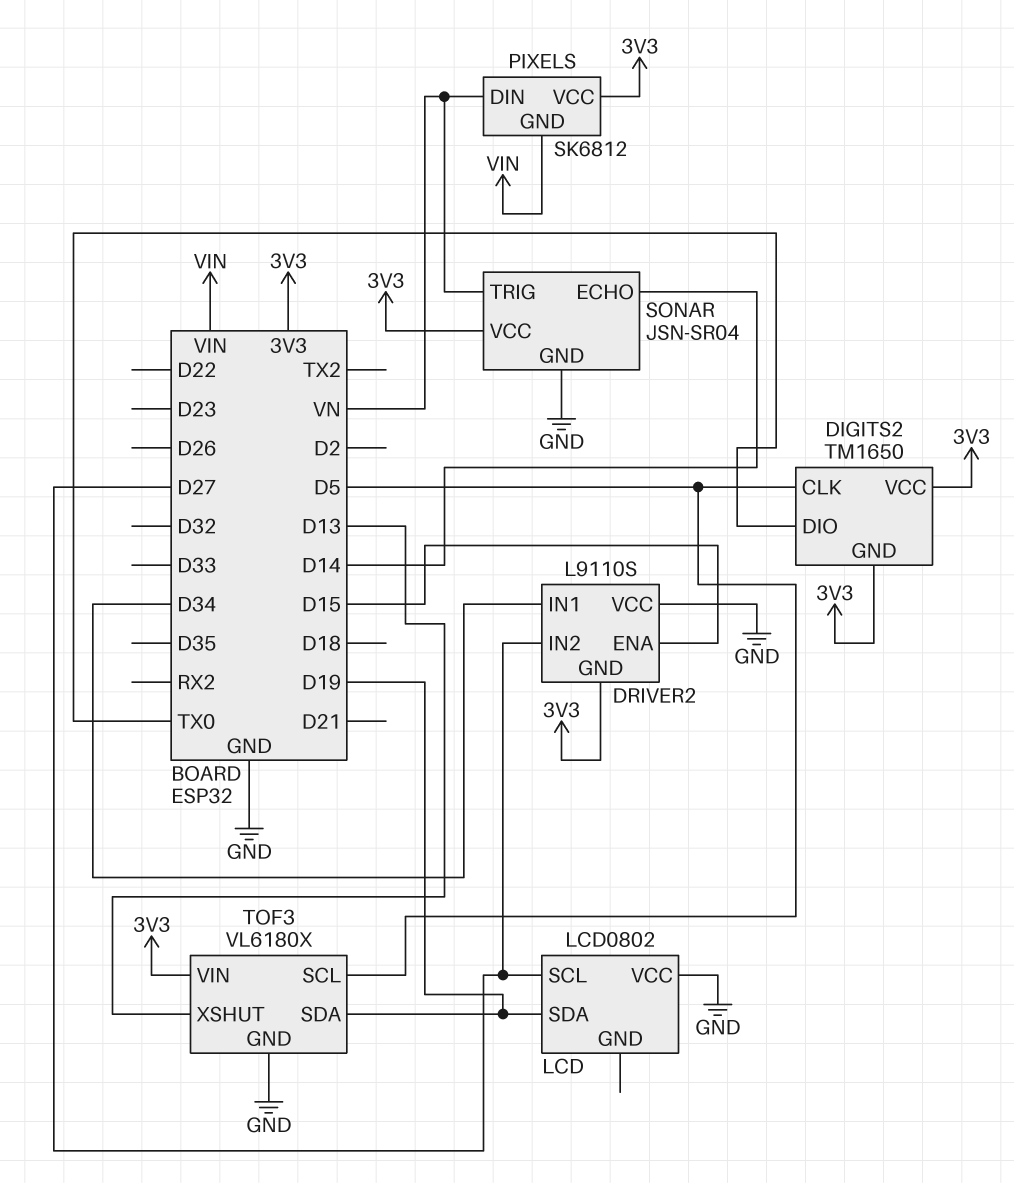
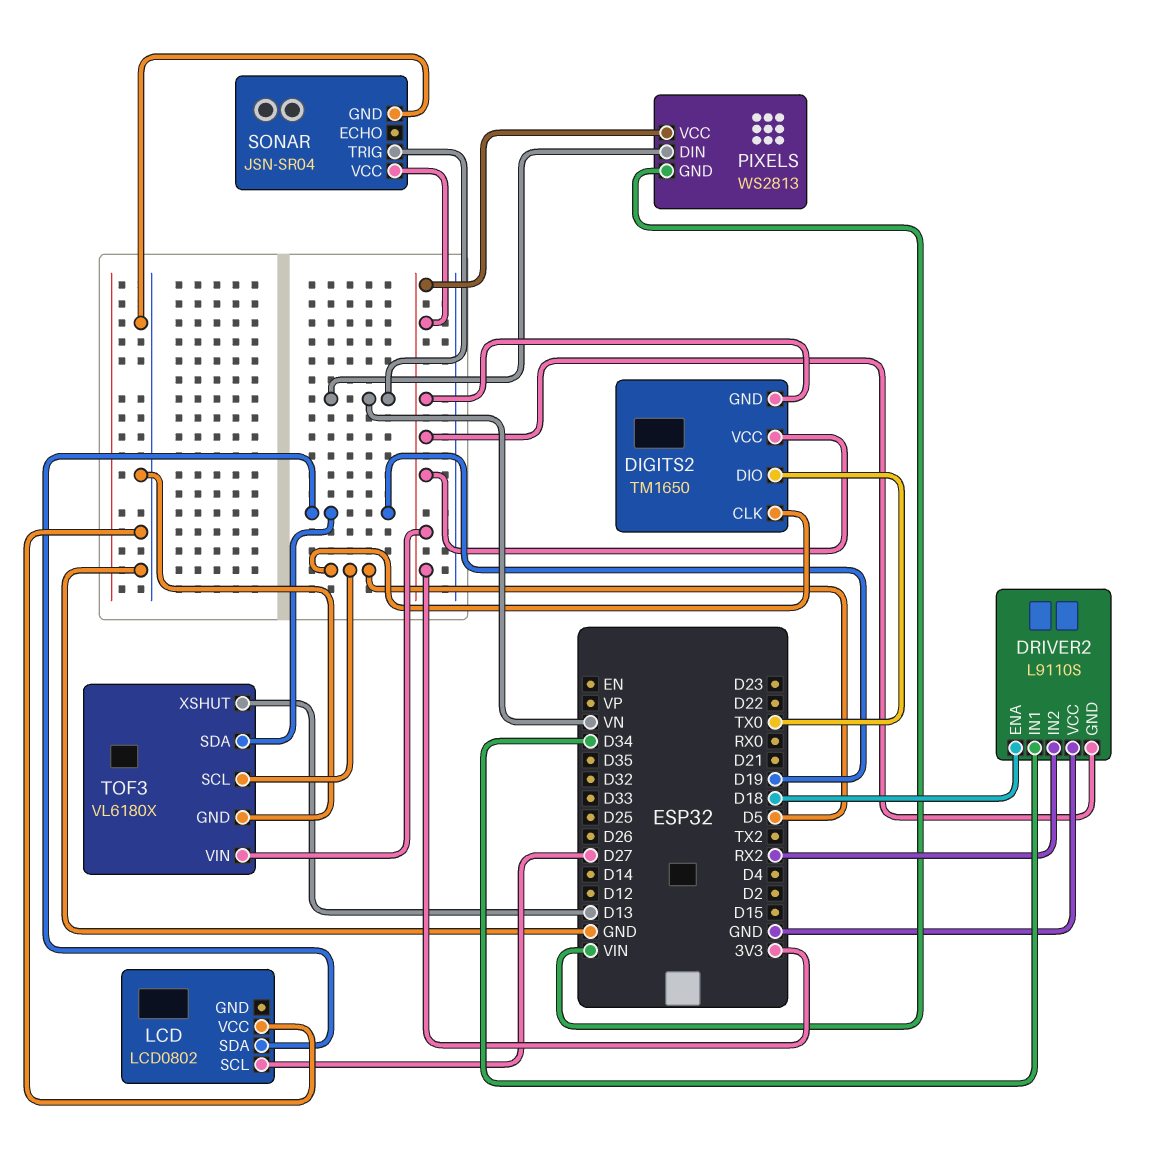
DRIVER2 pin ENA: D15 -> D18
DRIVER2 pin IN2: D27 -> RX2
PIXELS: SK6812 -> WS2813
SONAR pin ECHO: D14 -> none

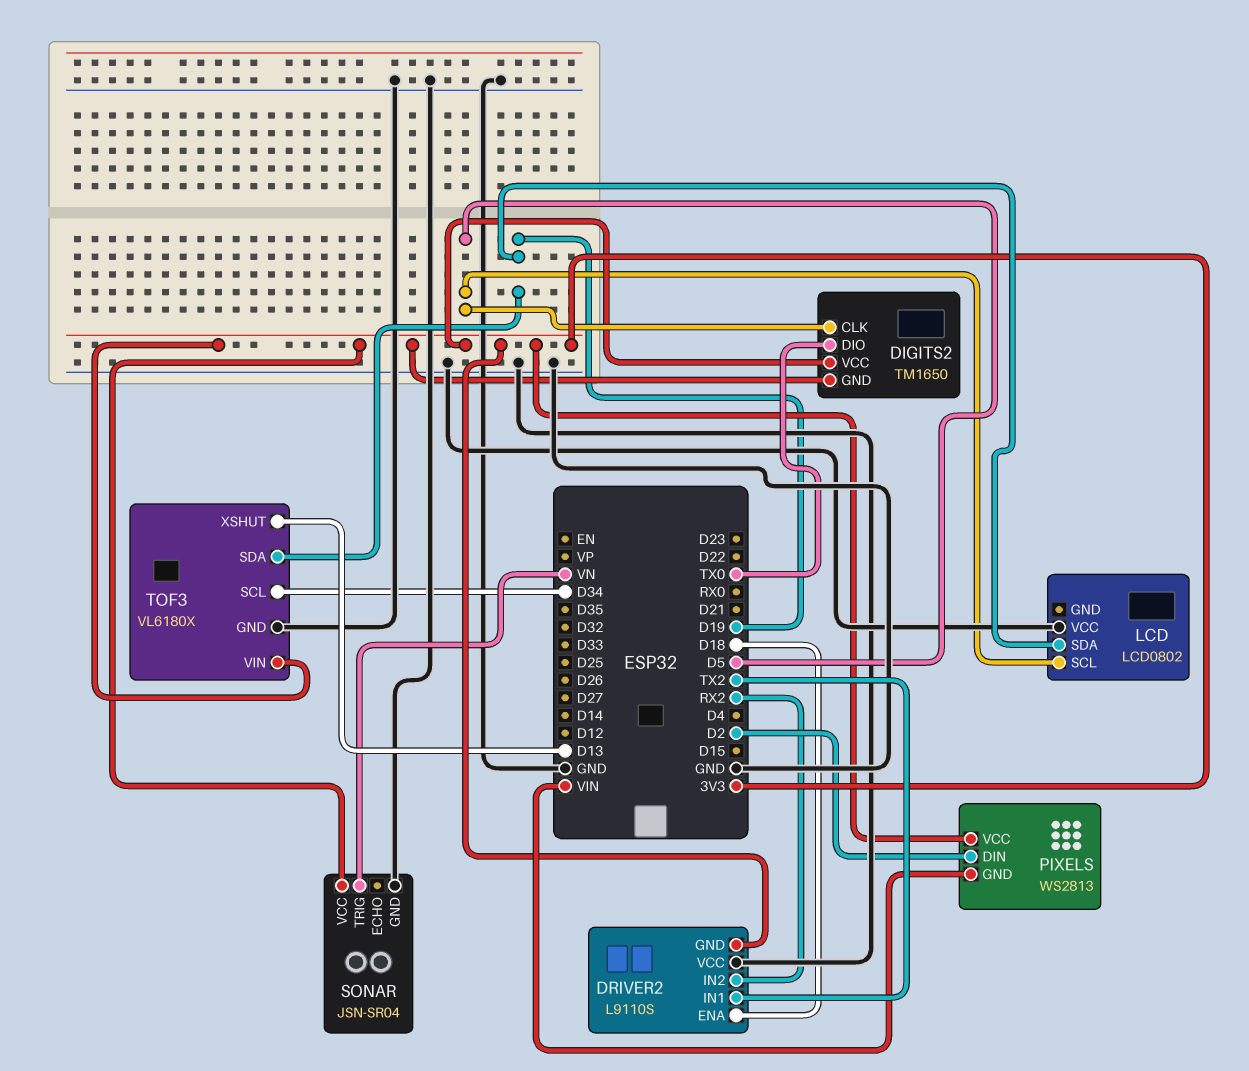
DRIVER2 pin IN1: D34 -> TX2
LCD pin SCL: D27 -> D5
PIXELS pin DIN: VN -> D2
TOF3 pin SCL: D5 -> D34

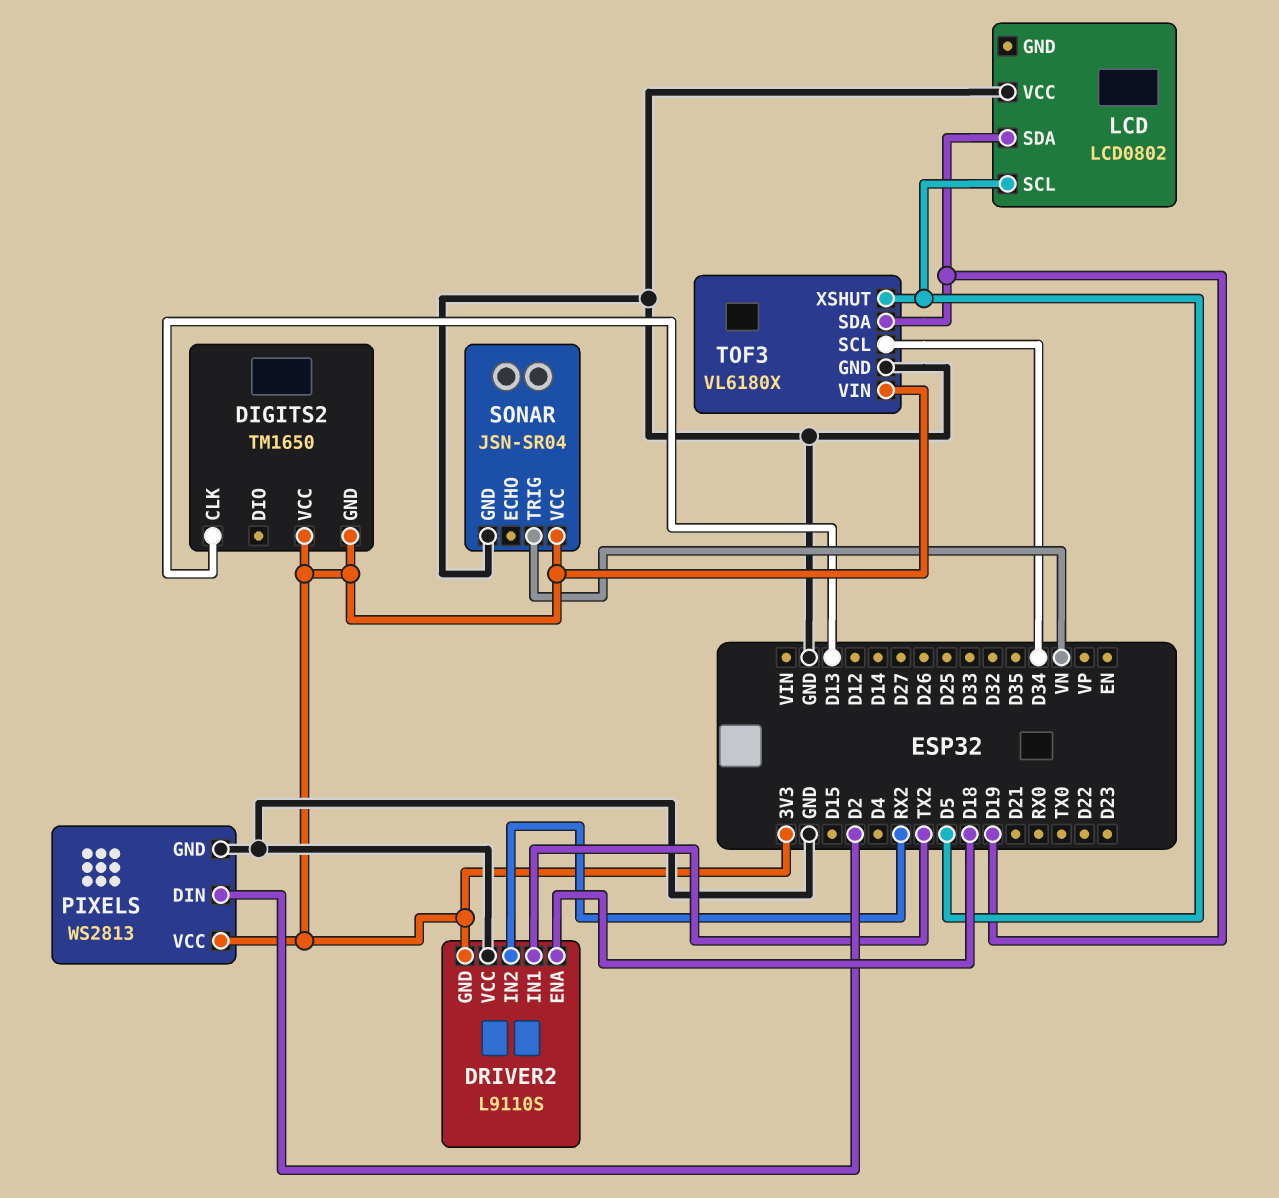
DIGITS2 pin CLK: D5 -> D13
DIGITS2 pin DIO: TX0 -> none
PIXELS pin GND: VIN -> GND
TOF3 pin XSHUT: D13 -> D5

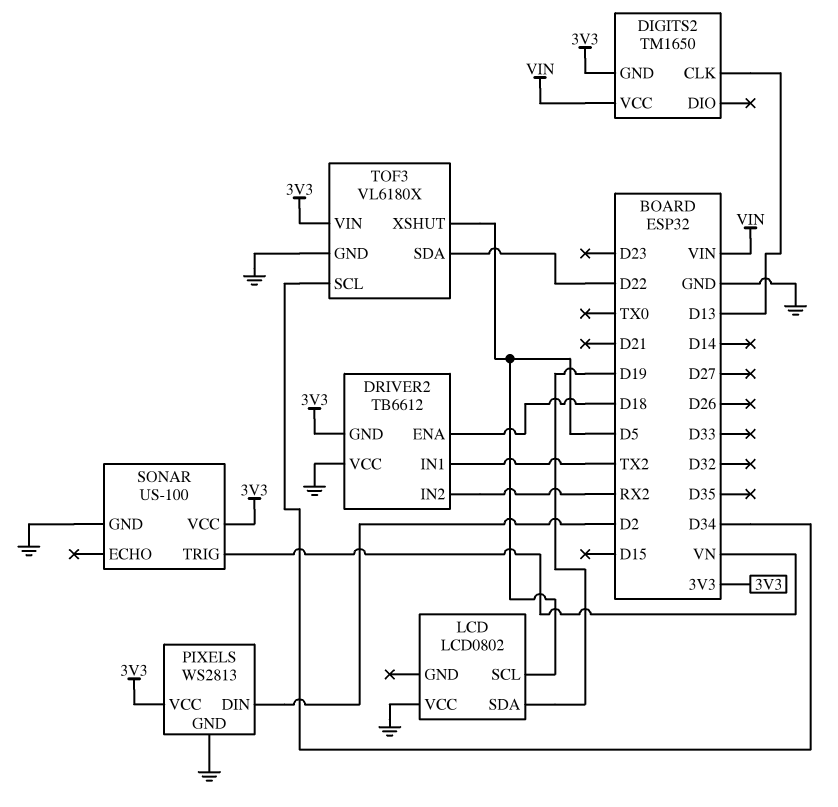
DIGITS2 pin VCC: 3V3 -> VIN
DRIVER2: L9110S -> TB6612
SONAR: JSN-SR04 -> US-100
TOF3 pin SDA: D19 -> D22

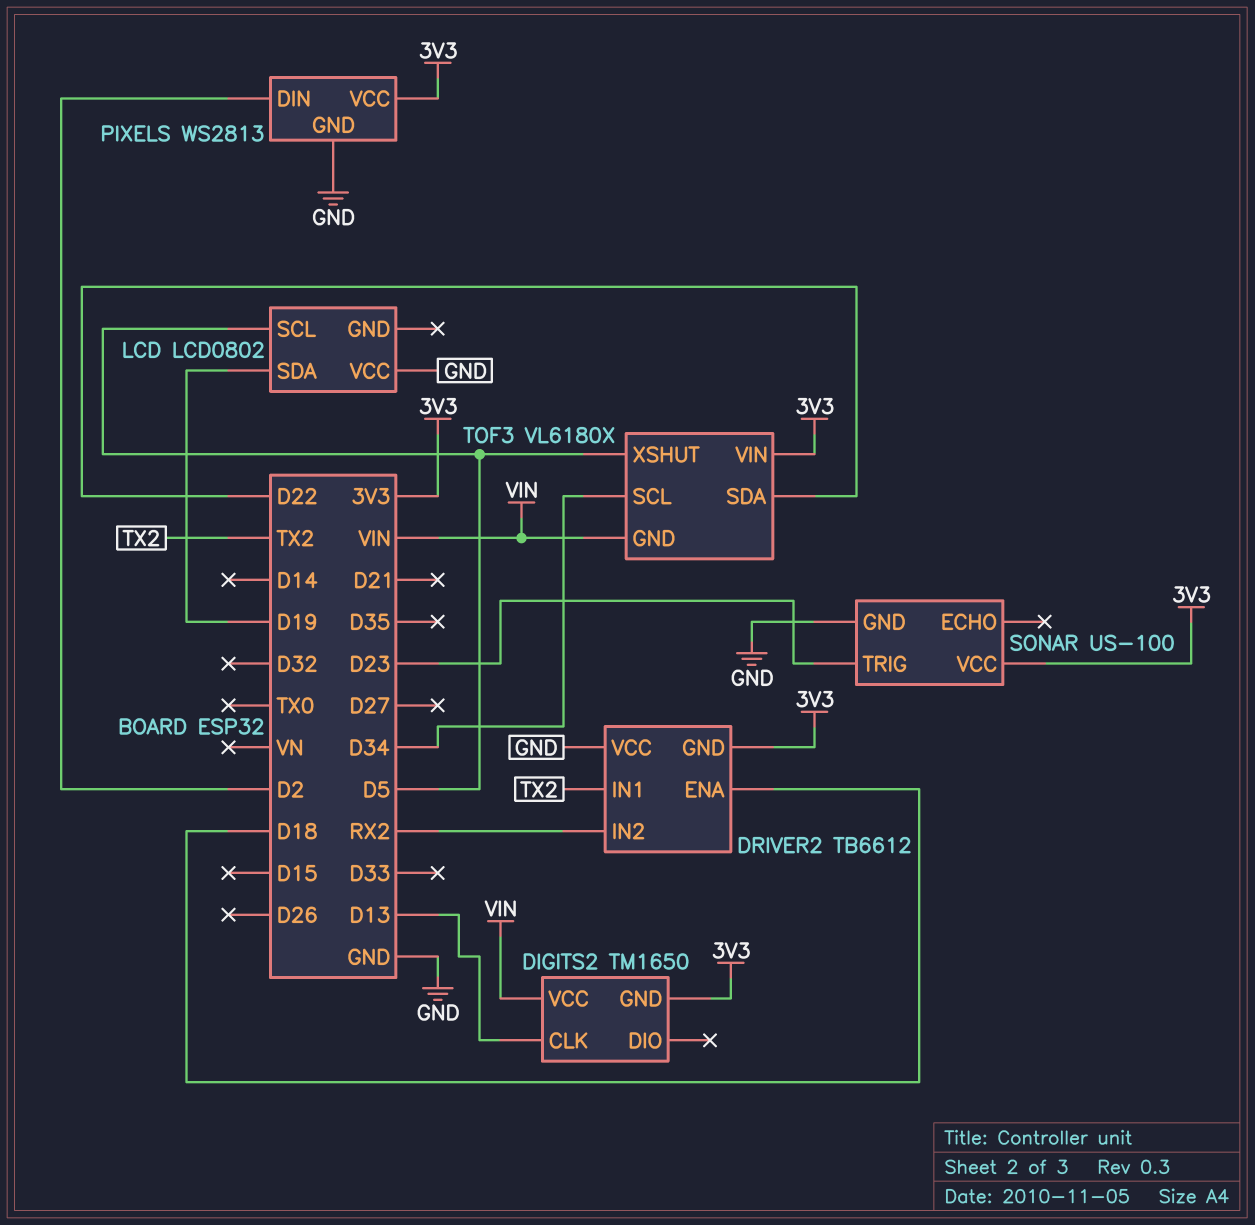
SONAR pin TRIG: VN -> D23
TOF3 pin GND: GND -> VIN

